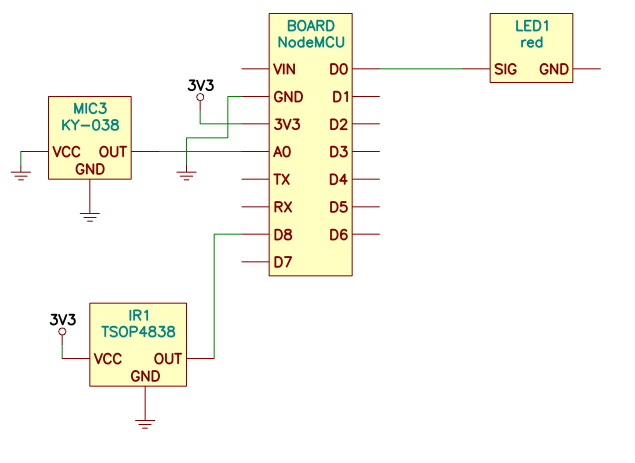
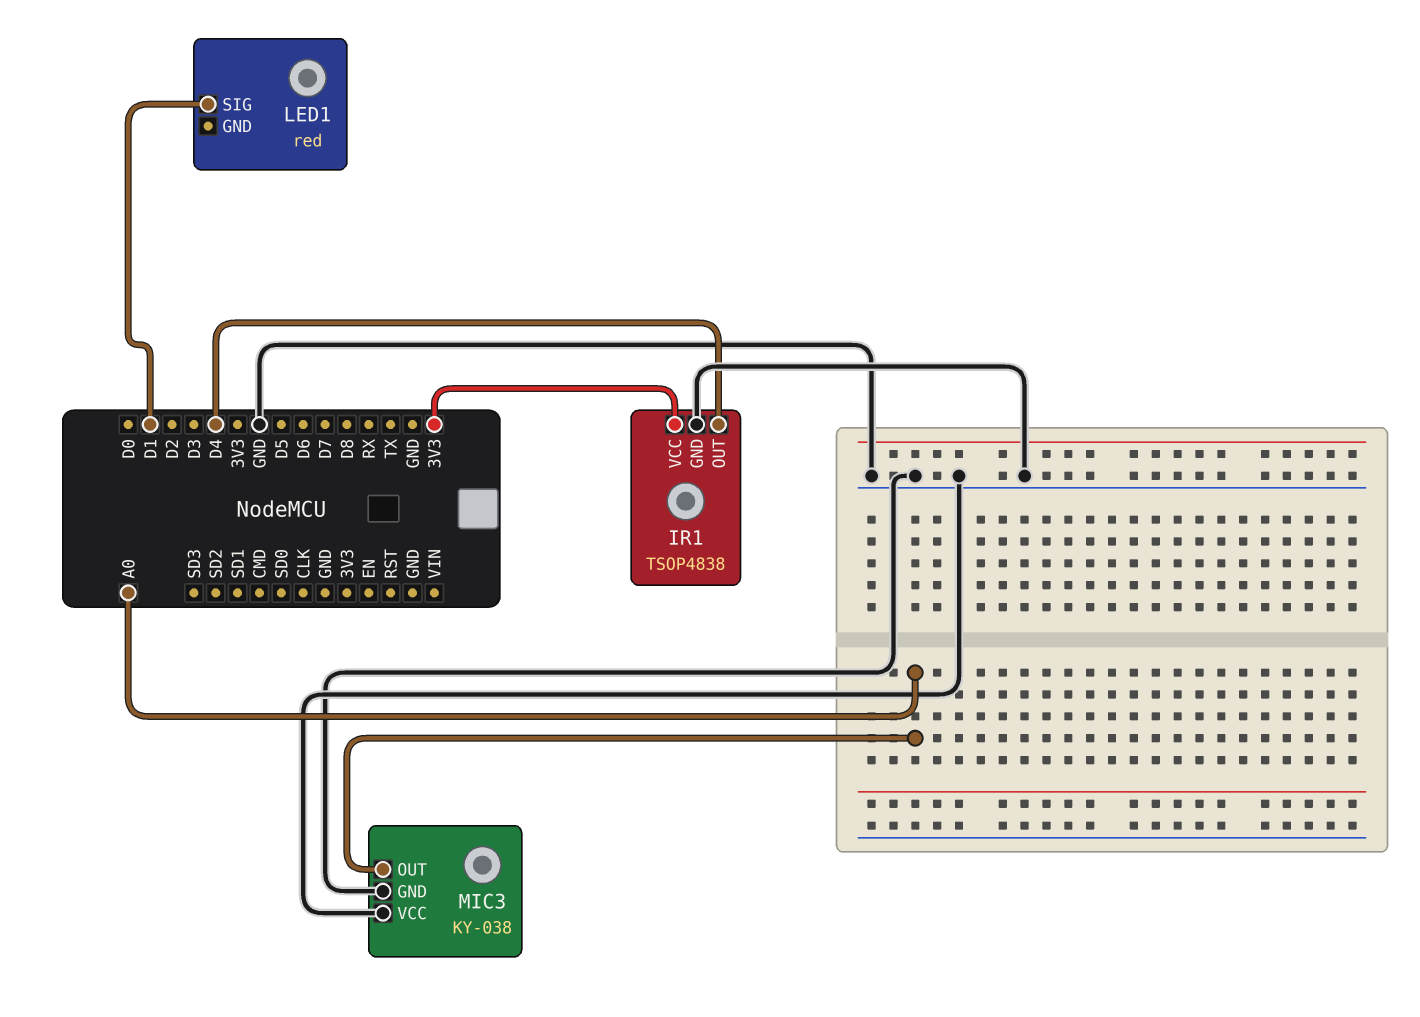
IR1 pin OUT: D8 -> D4
LED1 pin SIG: D0 -> D1

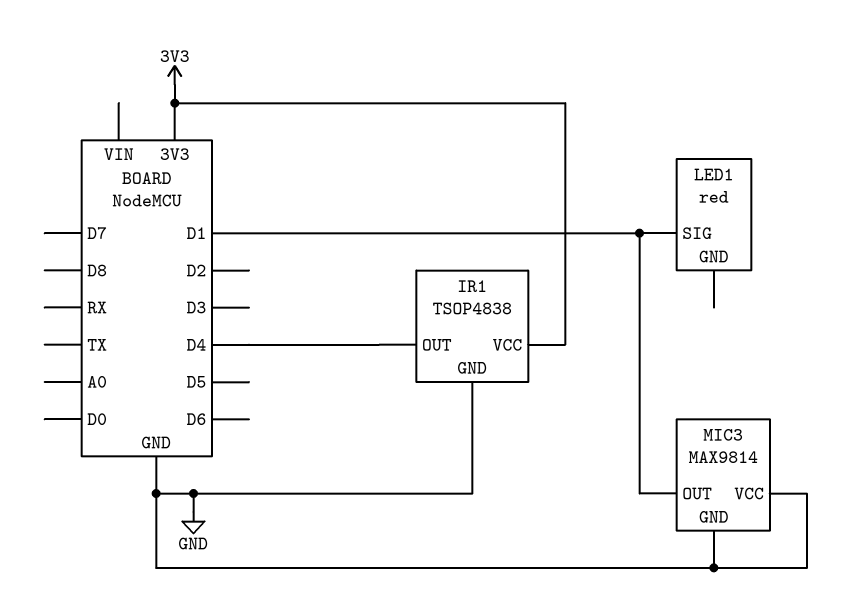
MIC3: KY-038 -> MAX9814
MIC3 pin OUT: A0 -> D1

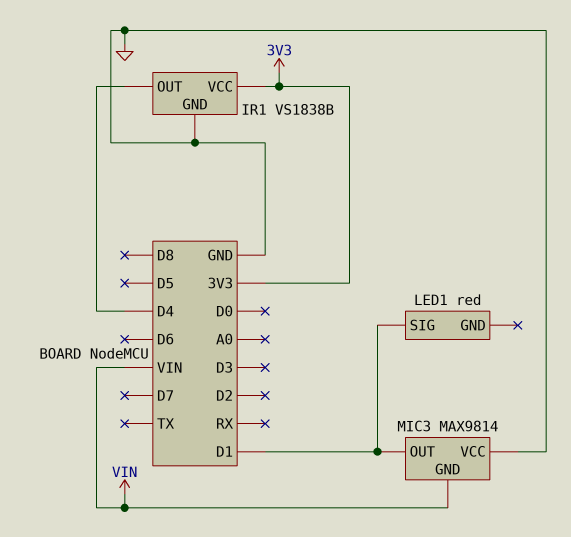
IR1: TSOP4838 -> VS1838B
MIC3 pin GND: GND -> VIN

